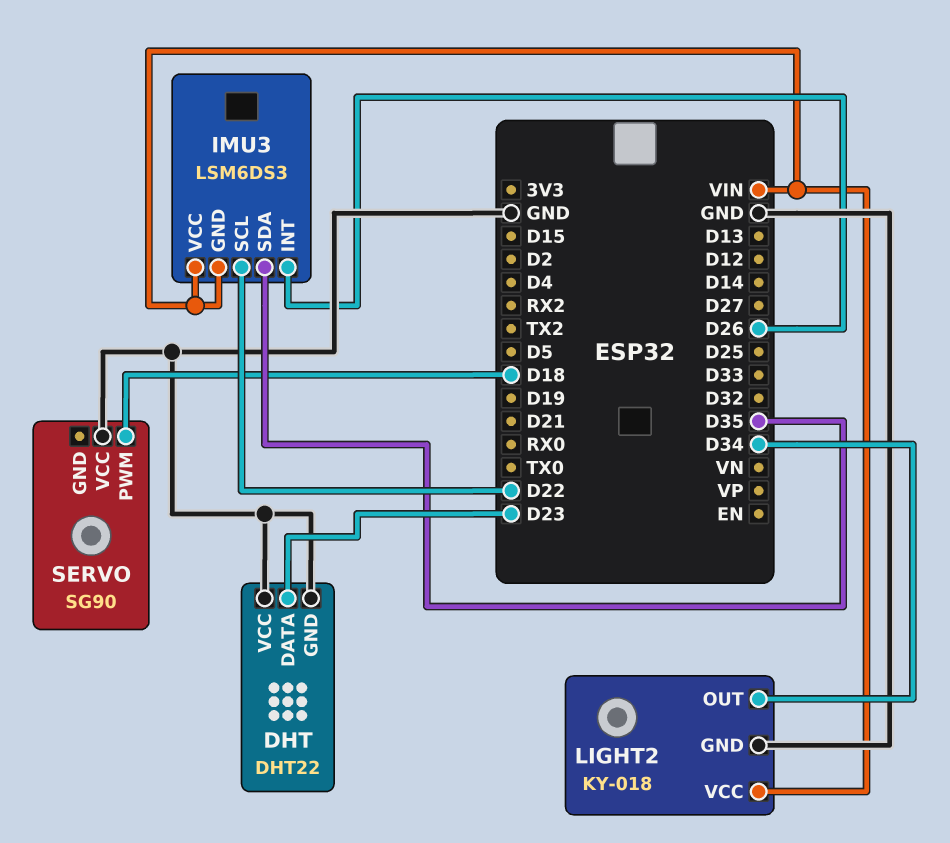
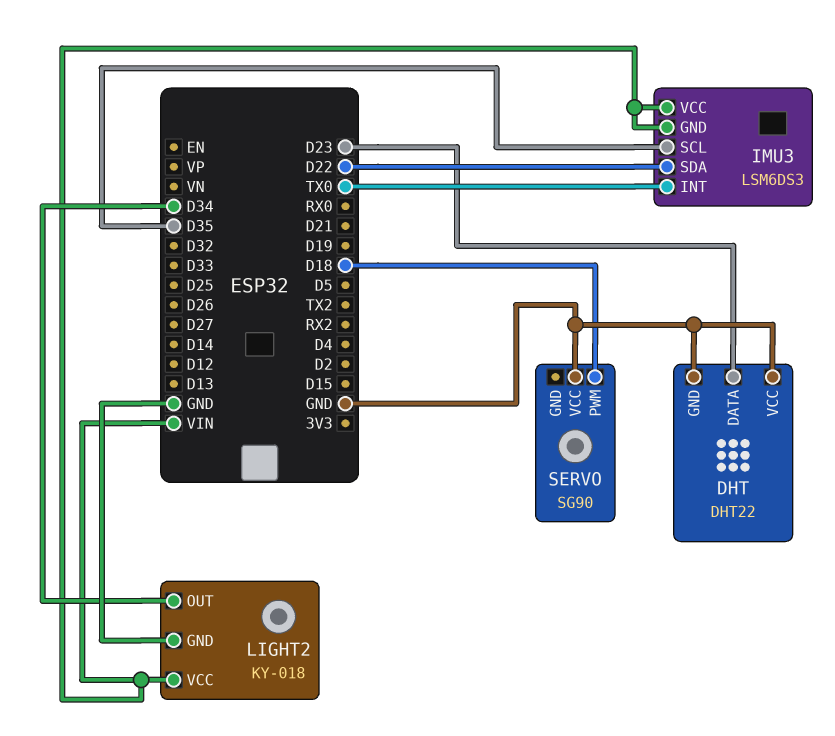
IMU3 pin INT: D26 -> TX0
IMU3 pin SCL: D22 -> D35
IMU3 pin SDA: D35 -> D22

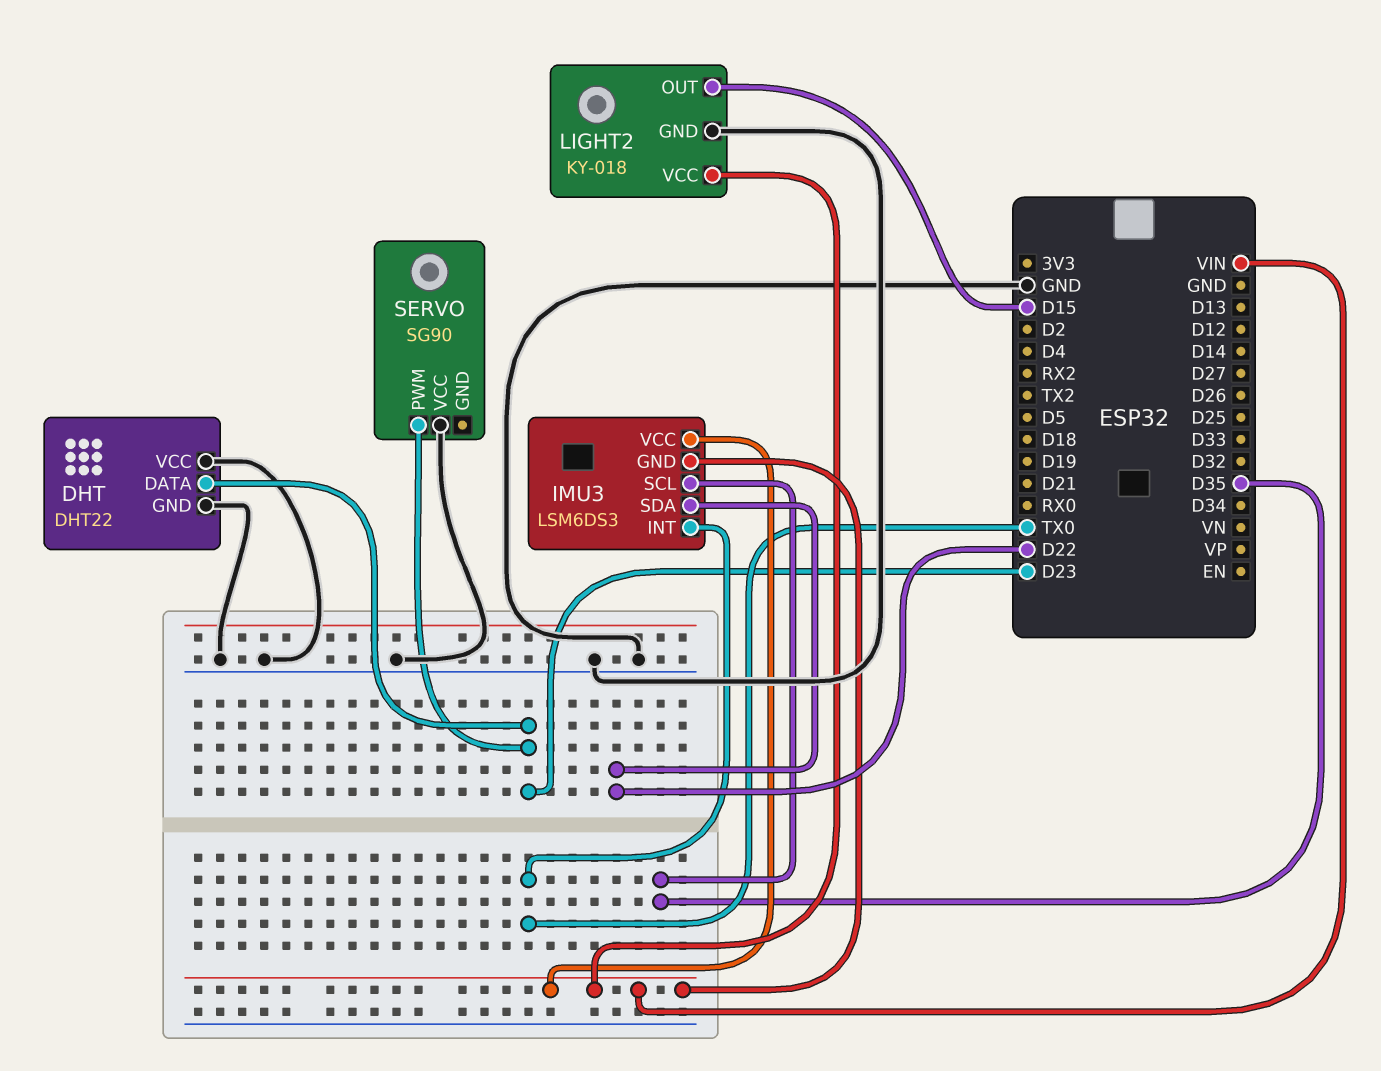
LIGHT2 pin OUT: D34 -> D15
SERVO pin PWM: D18 -> D23

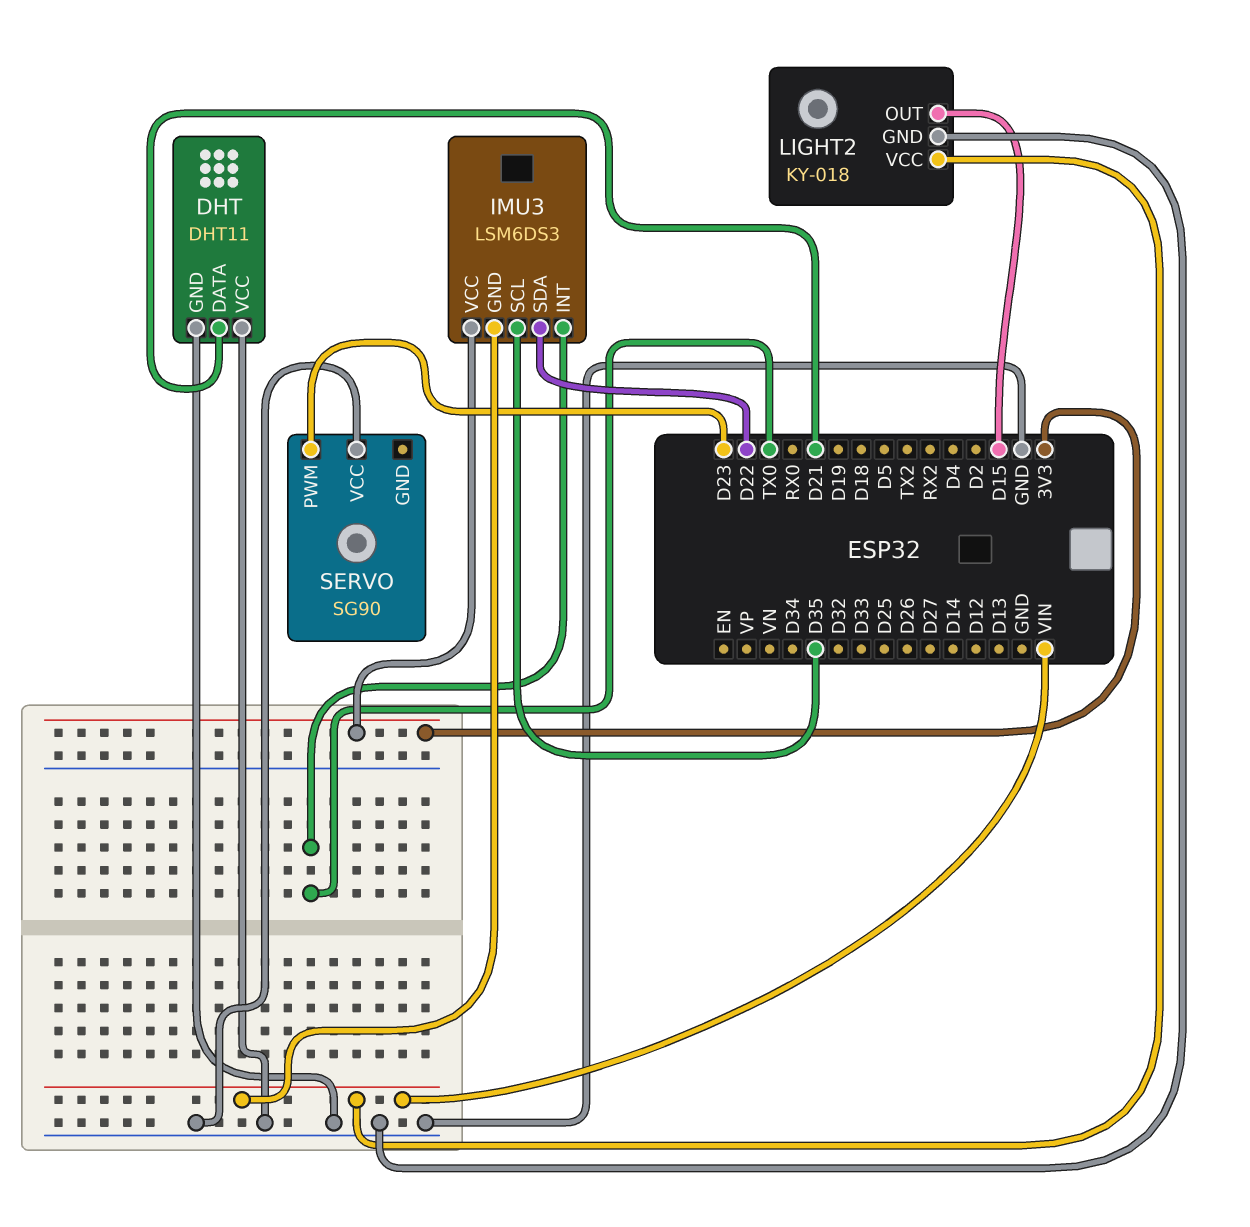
DHT: DHT22 -> DHT11
DHT pin DATA: D23 -> D21
IMU3 pin VCC: VIN -> 3V3

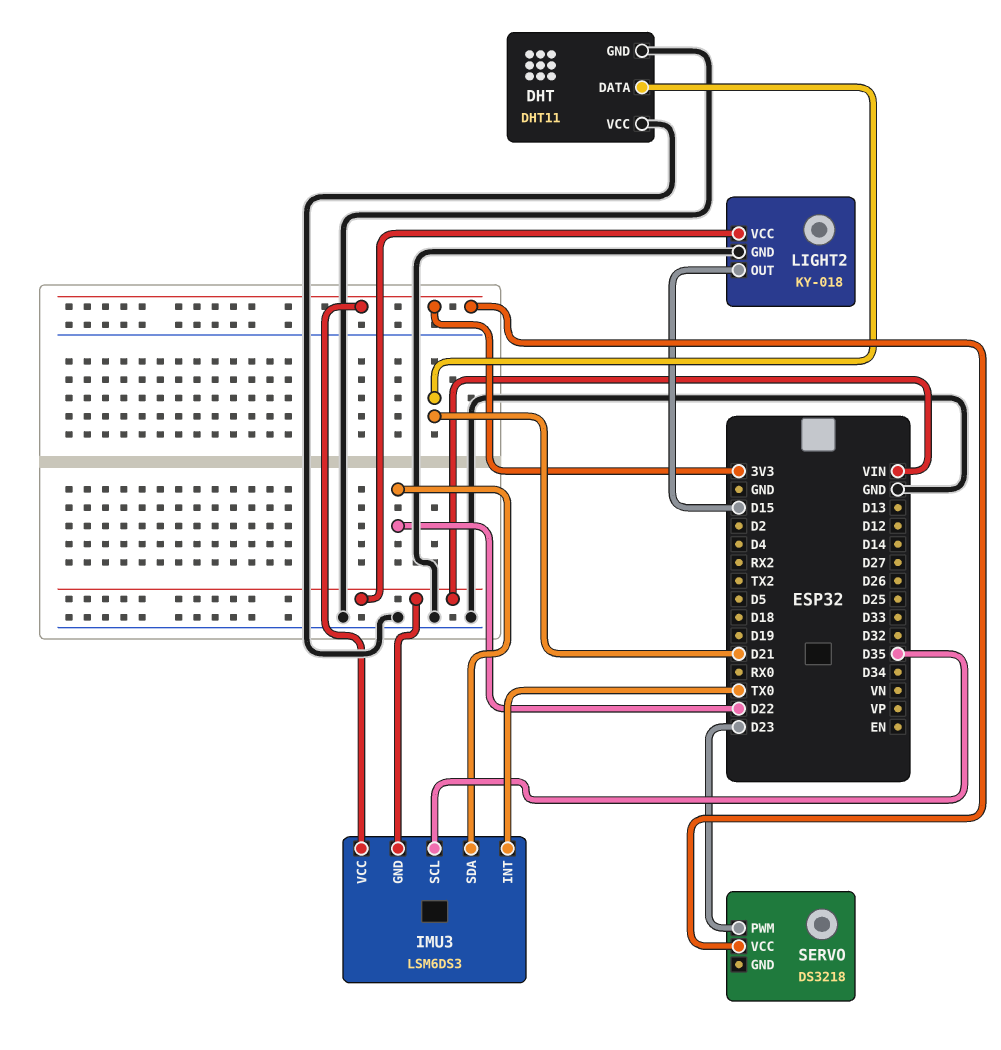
SERVO: SG90 -> DS3218
SERVO pin VCC: GND -> 3V3

